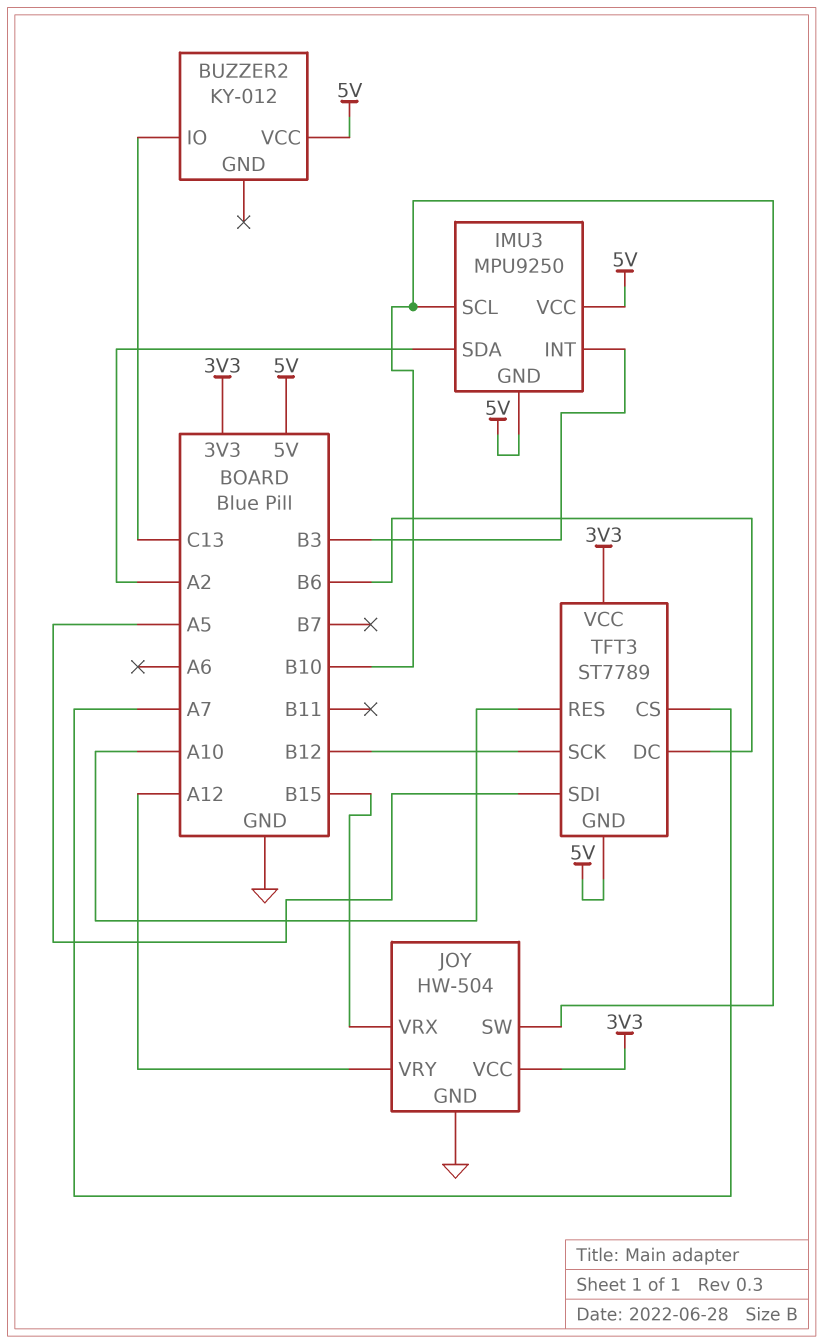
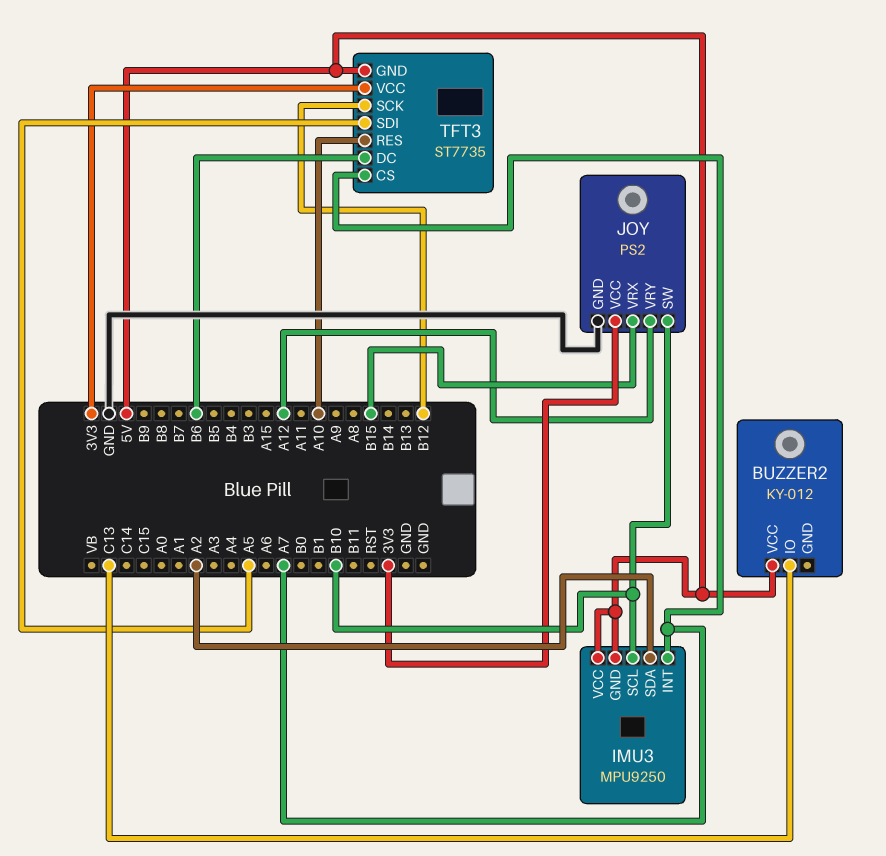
IMU3 pin INT: B3 -> A7
JOY: HW-504 -> PS2
TFT3: ST7789 -> ST7735

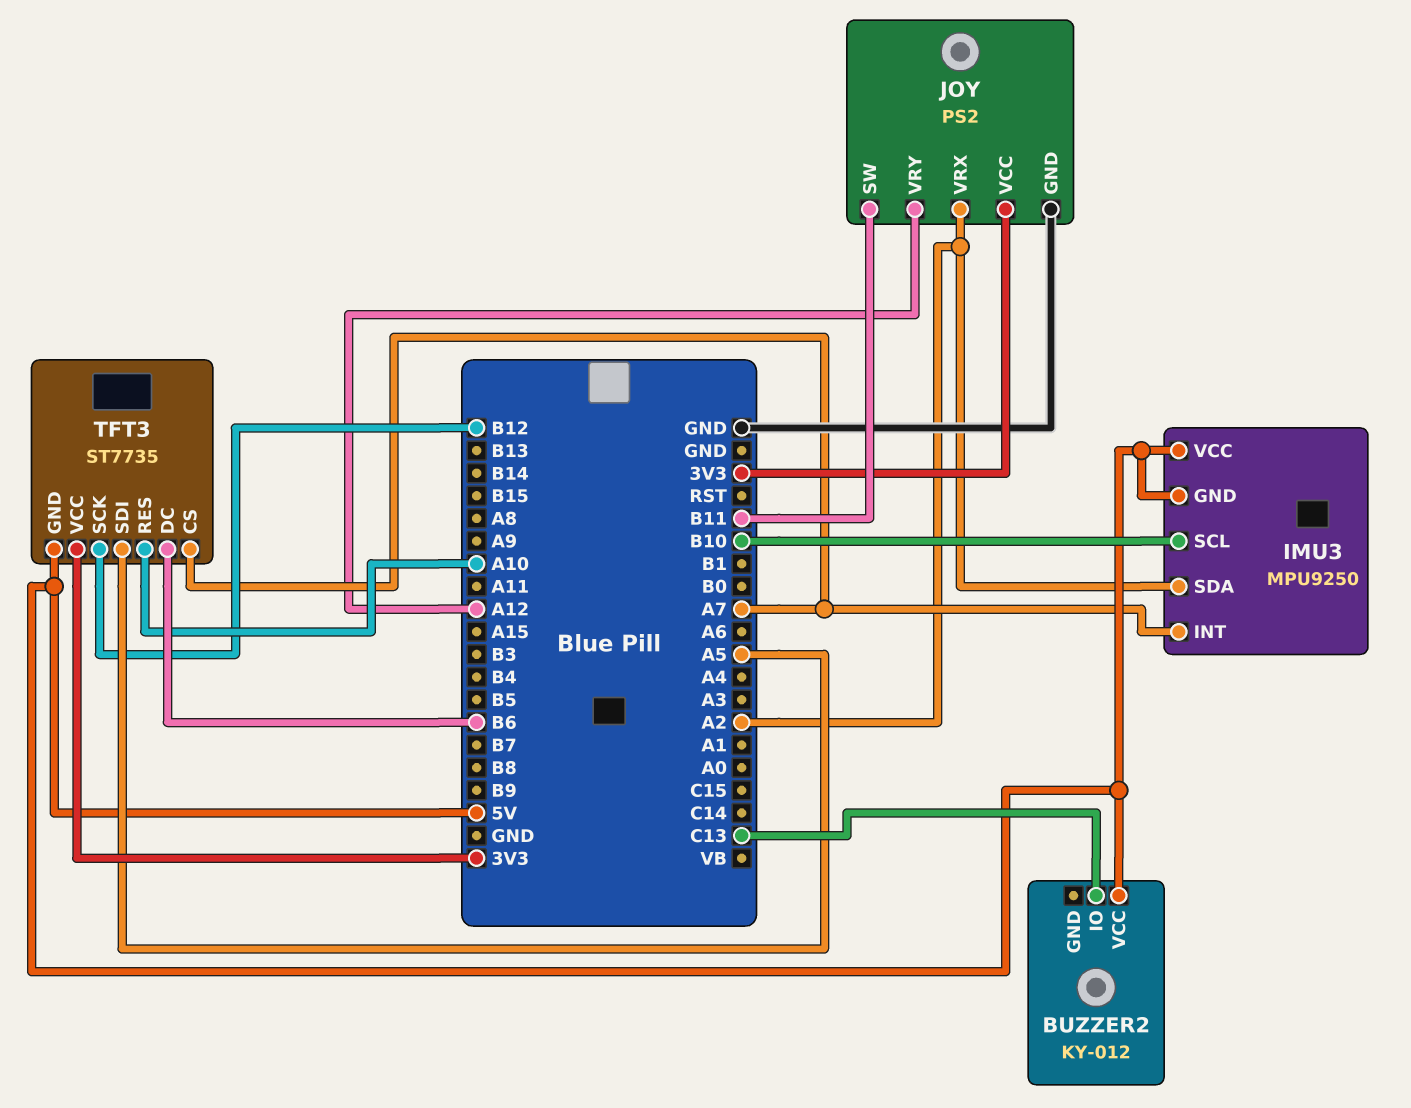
JOY pin SW: B10 -> B11
JOY pin VRX: B15 -> A2

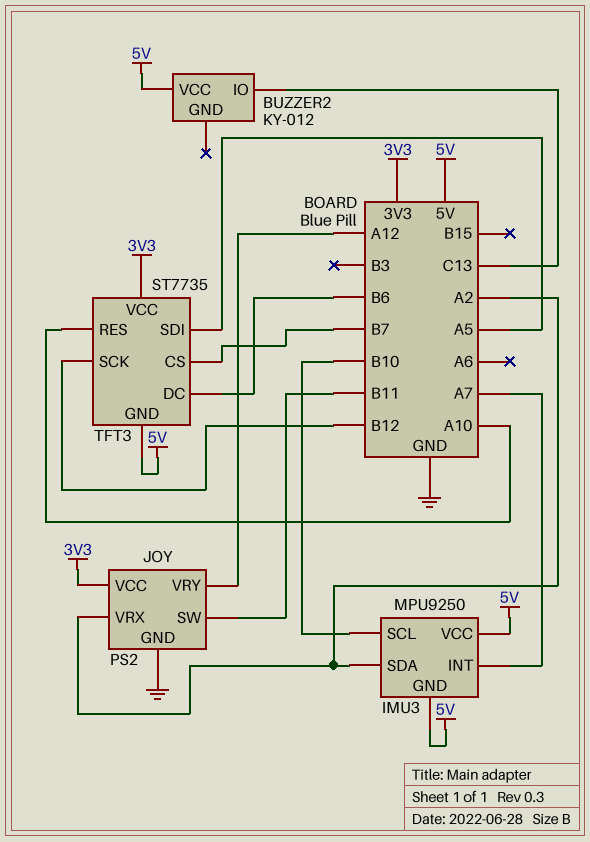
TFT3 pin CS: A7 -> B7

